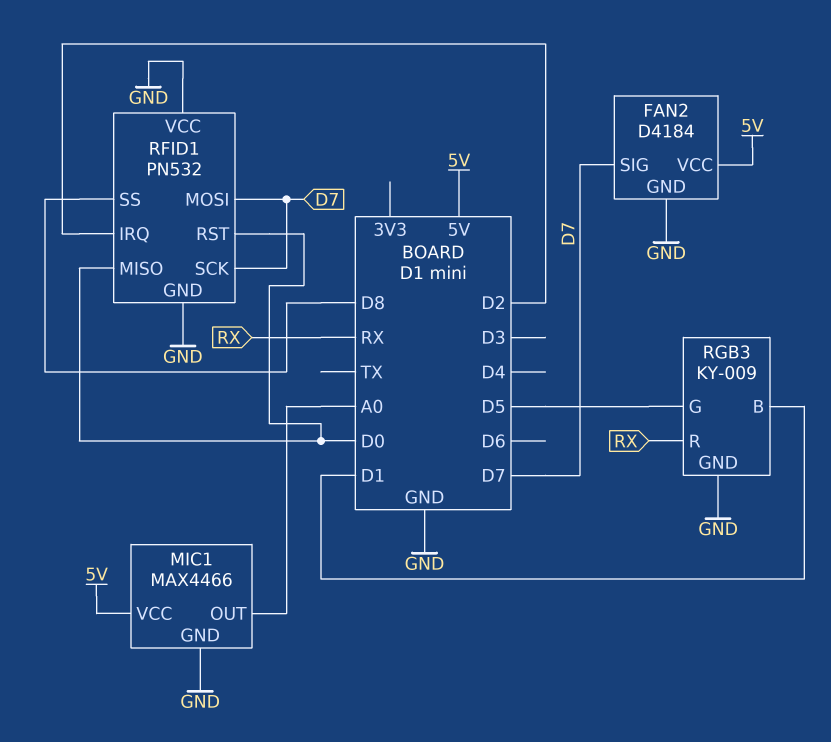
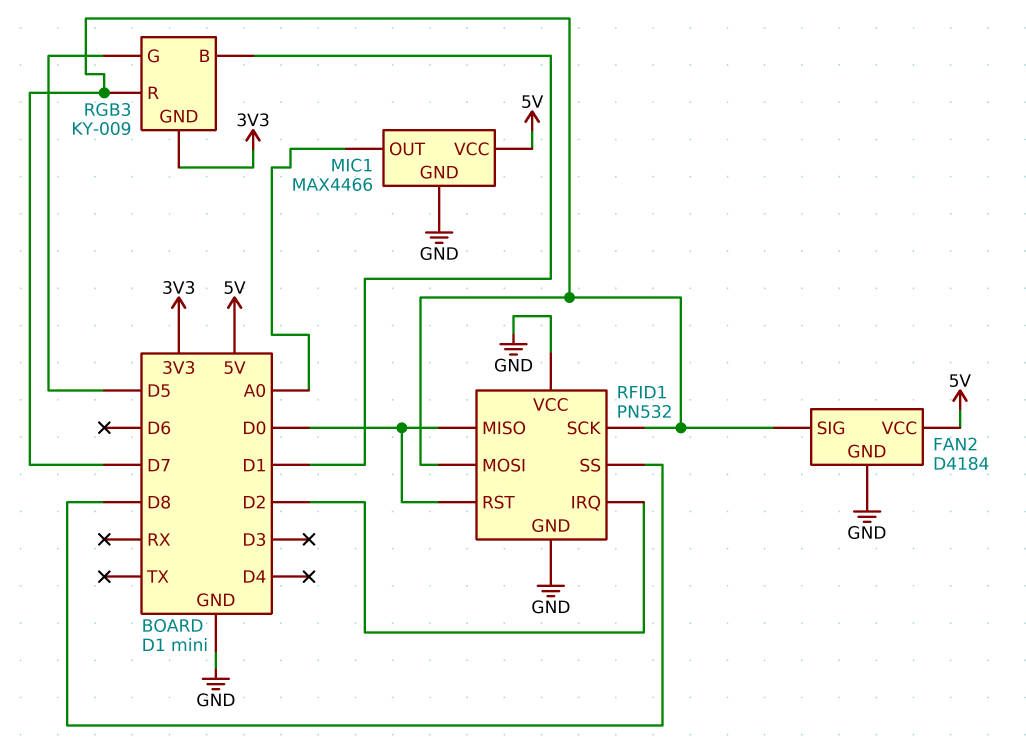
RGB3 pin GND: GND -> 3V3
RGB3 pin R: RX -> D7

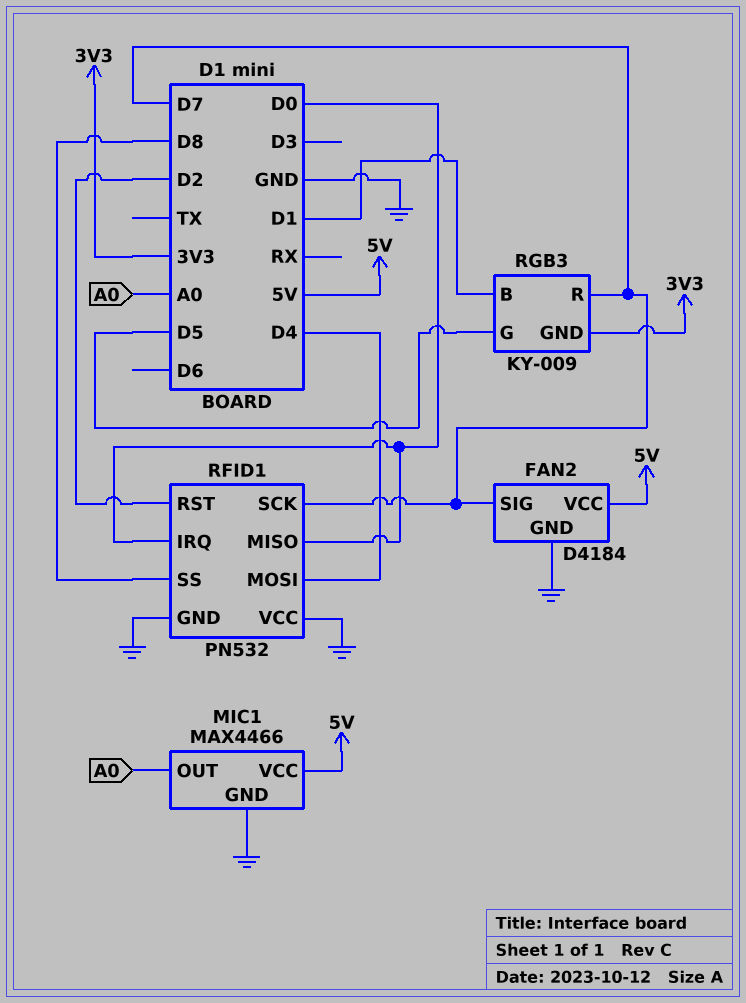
RFID1 pin IRQ: D2 -> D0
RFID1 pin MOSI: D7 -> D4
RFID1 pin RST: D0 -> D2

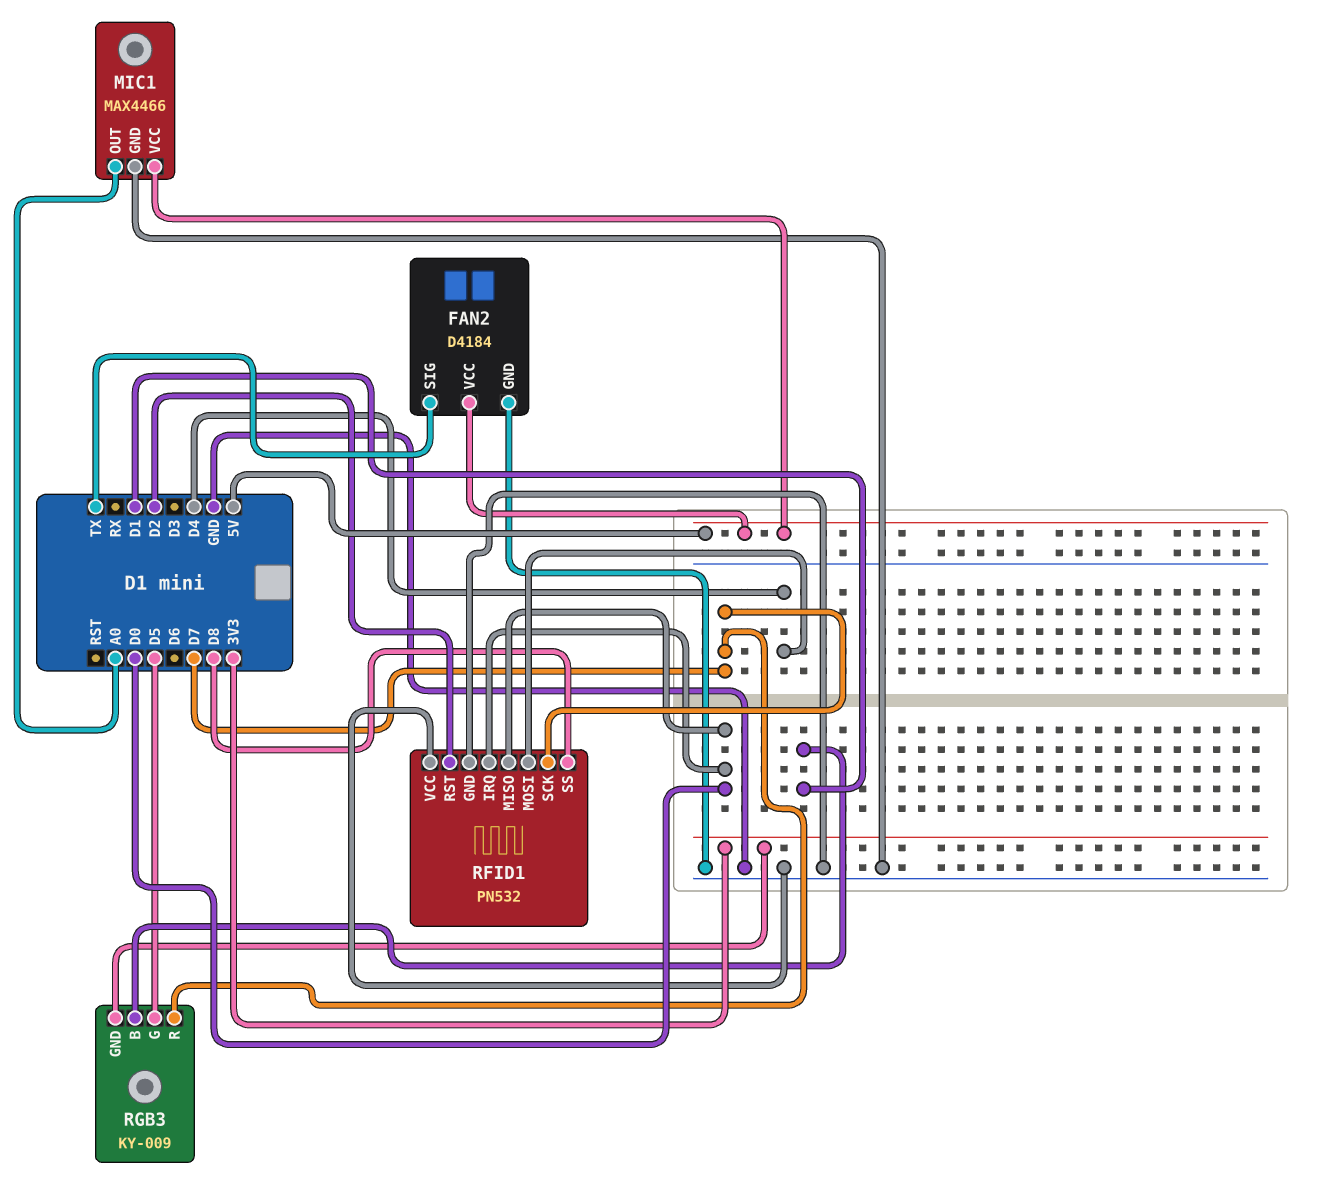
FAN2 pin SIG: D7 -> TX

